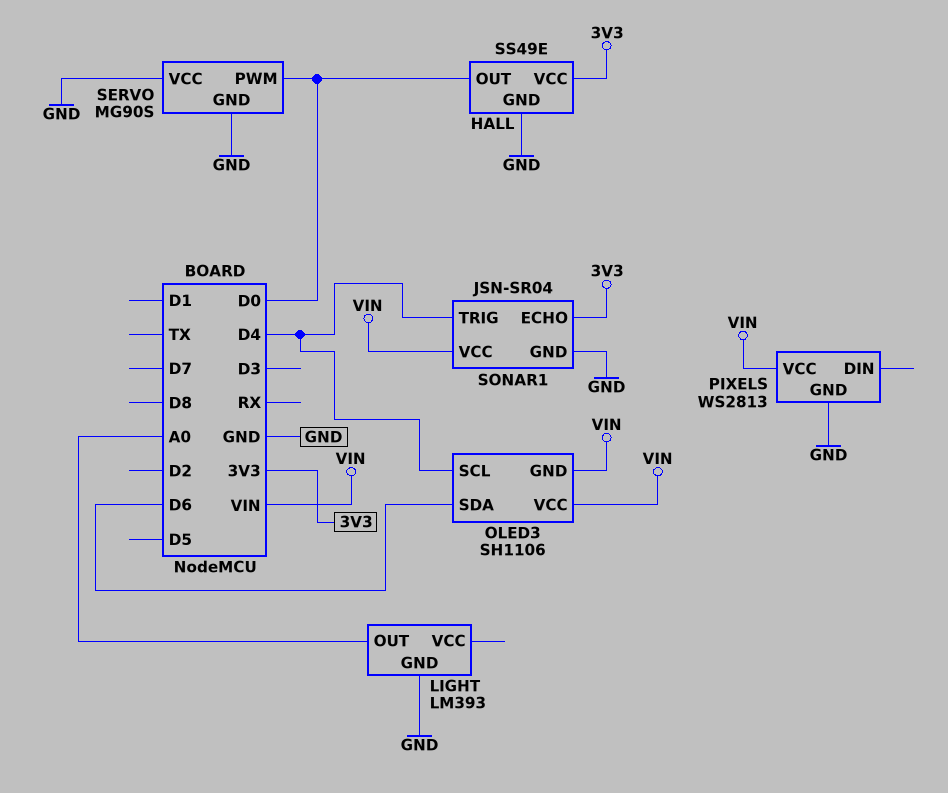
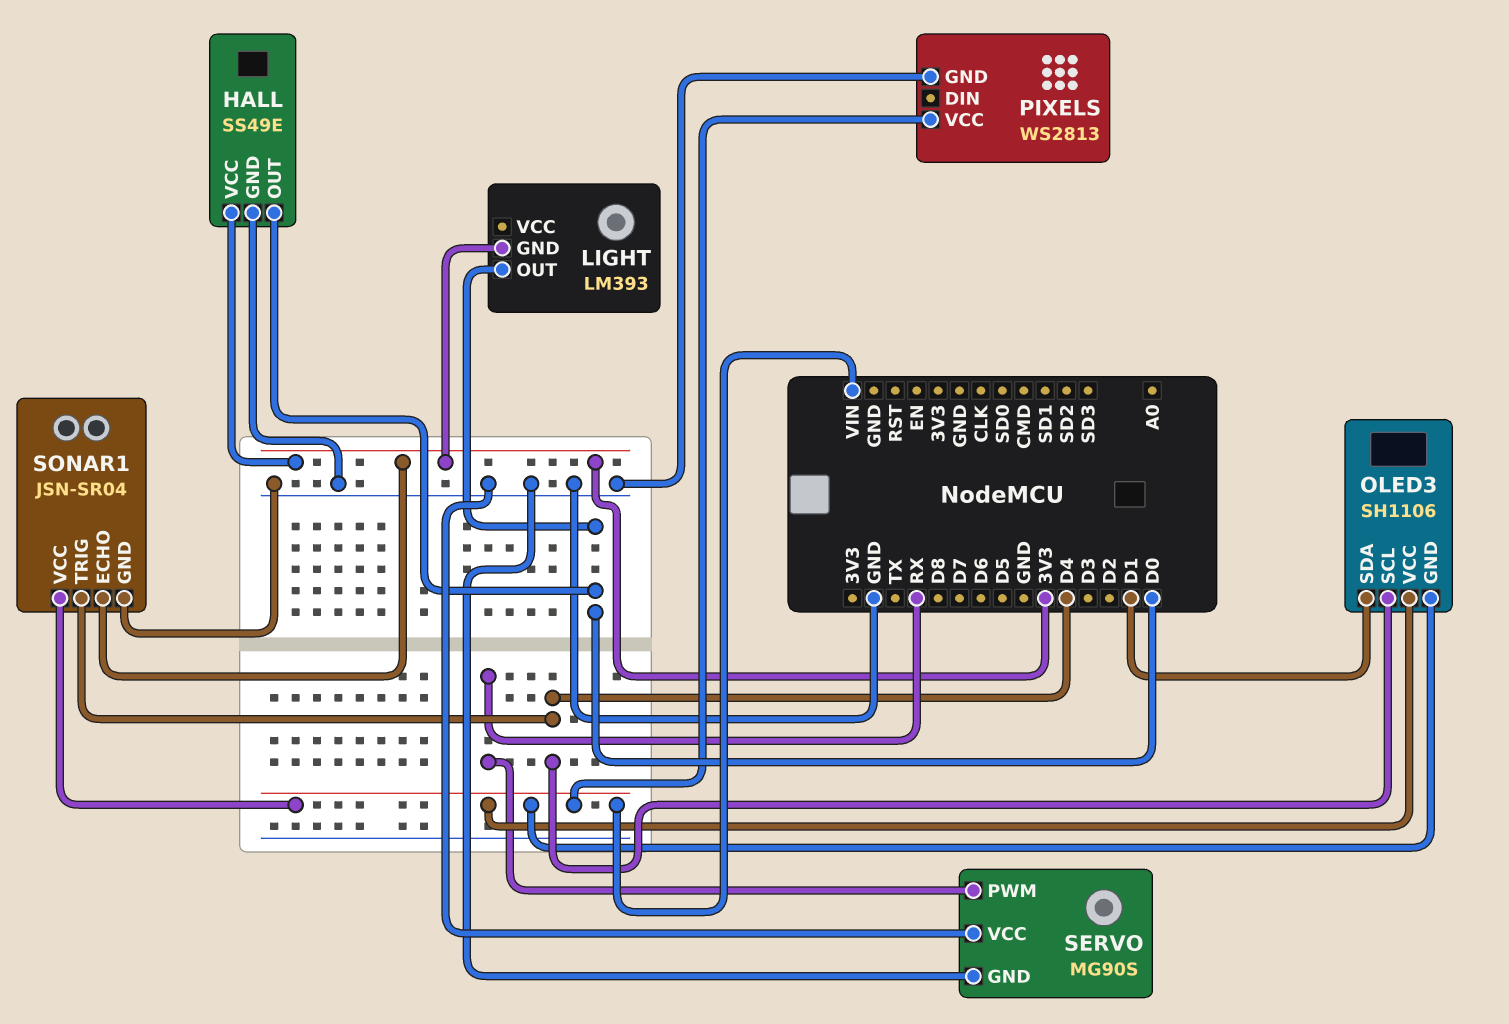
LIGHT pin GND: GND -> 3V3
LIGHT pin OUT: A0 -> D0
OLED3 pin SDA: D6 -> D1
SERVO pin PWM: D0 -> RX

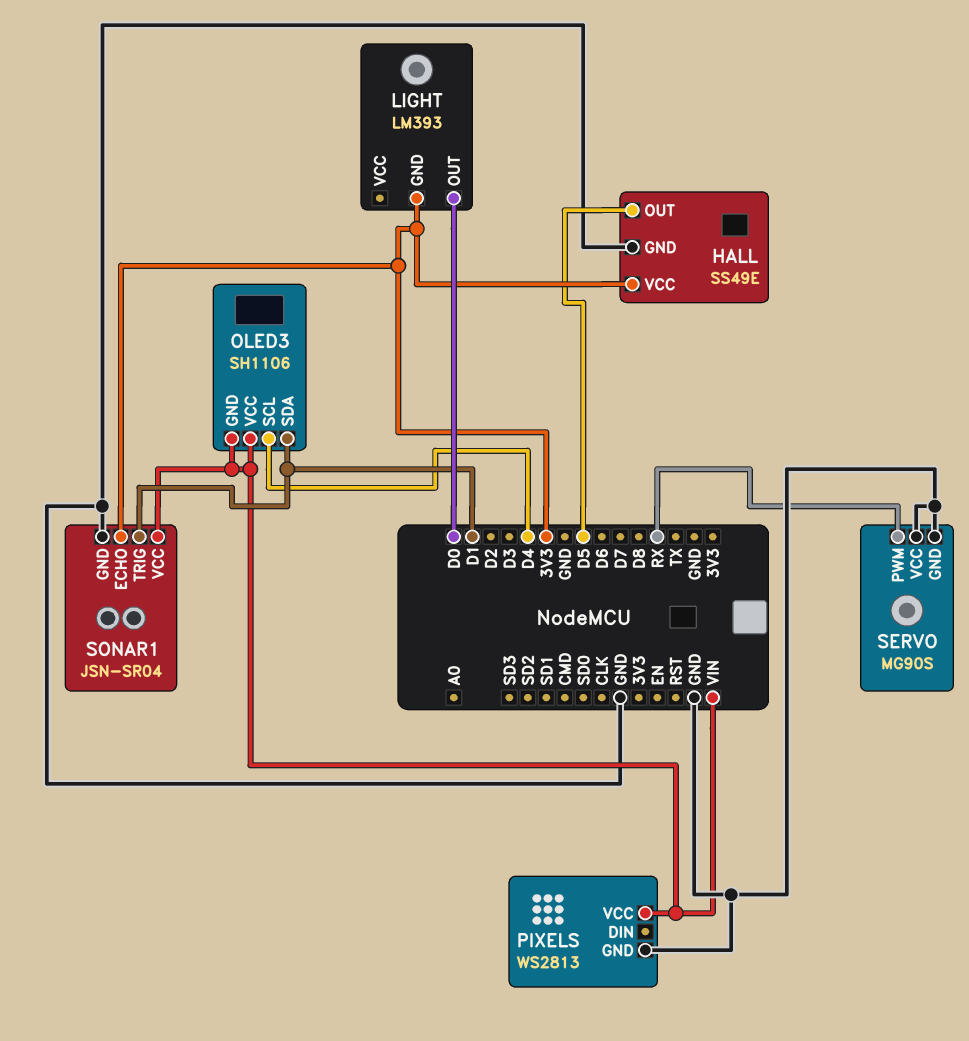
HALL pin OUT: D0 -> D5
SONAR1 pin TRIG: D4 -> D1

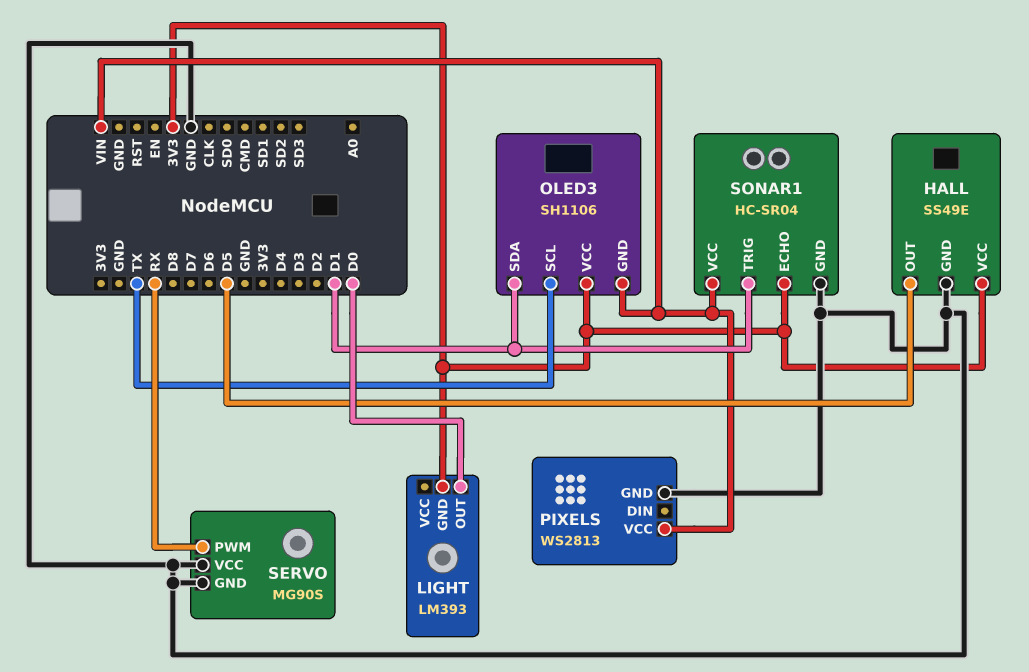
OLED3 pin SCL: D4 -> TX
OLED3 pin VCC: VIN -> 3V3
SONAR1: JSN-SR04 -> HC-SR04

